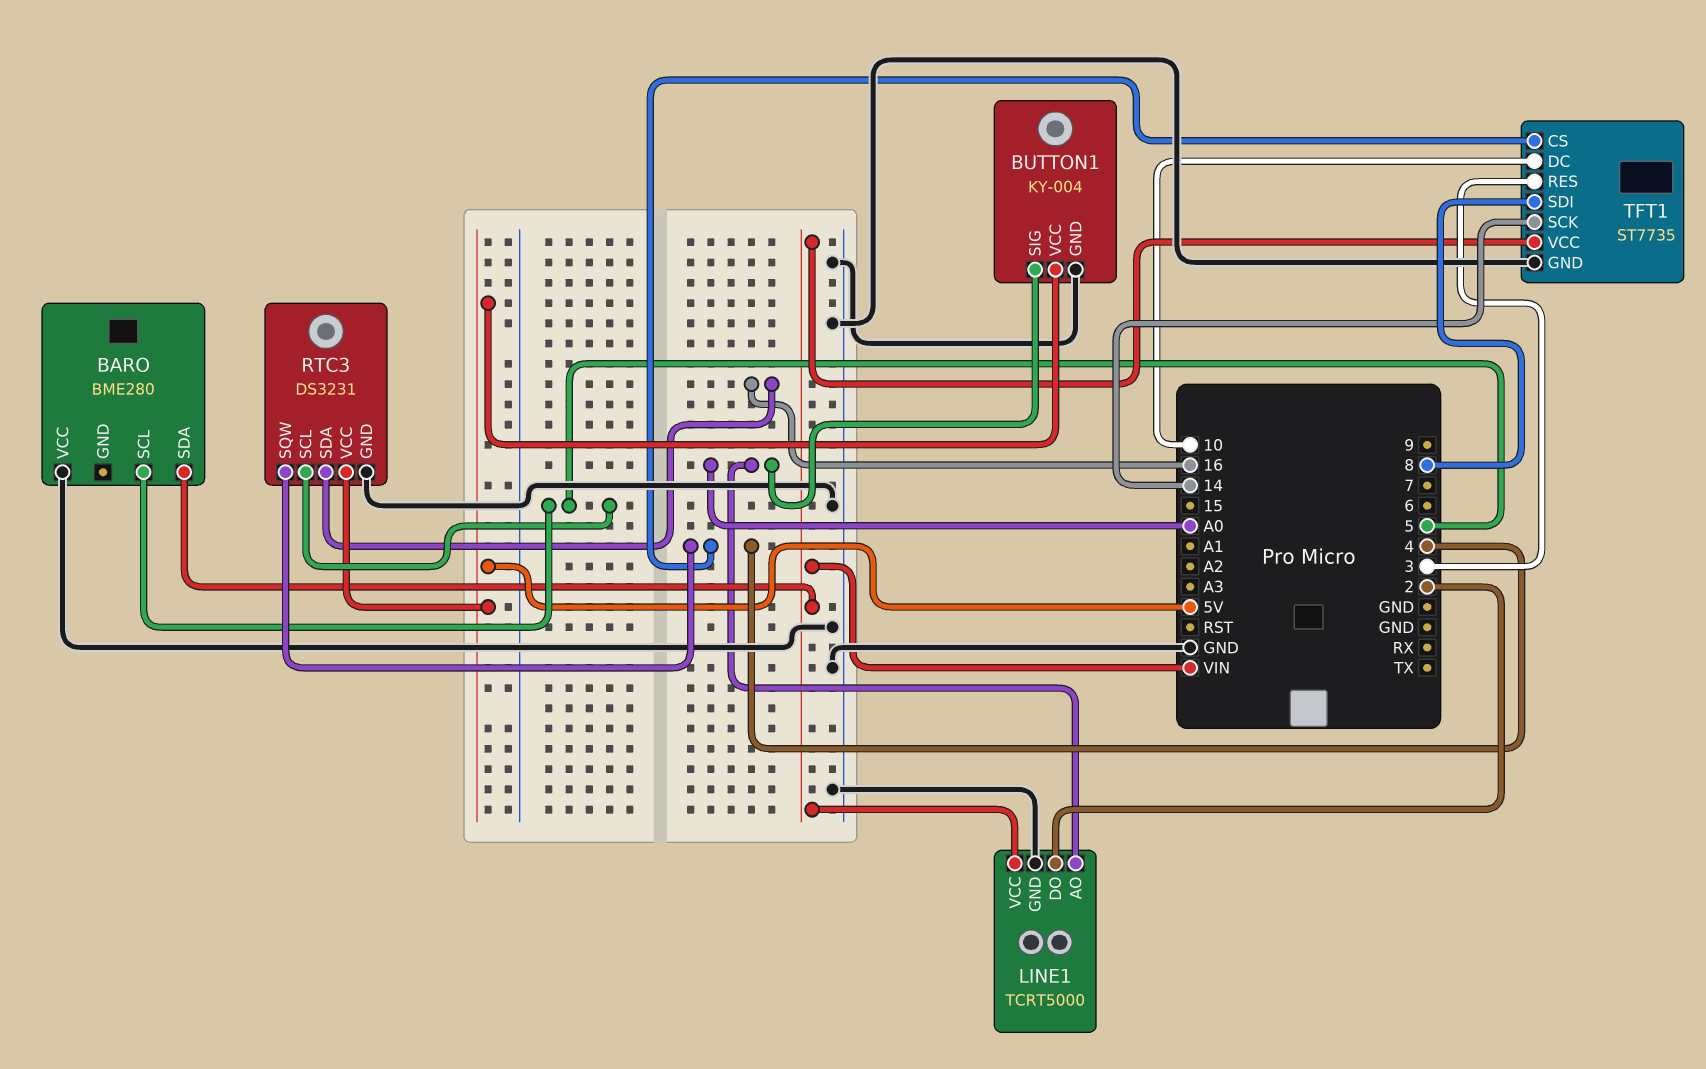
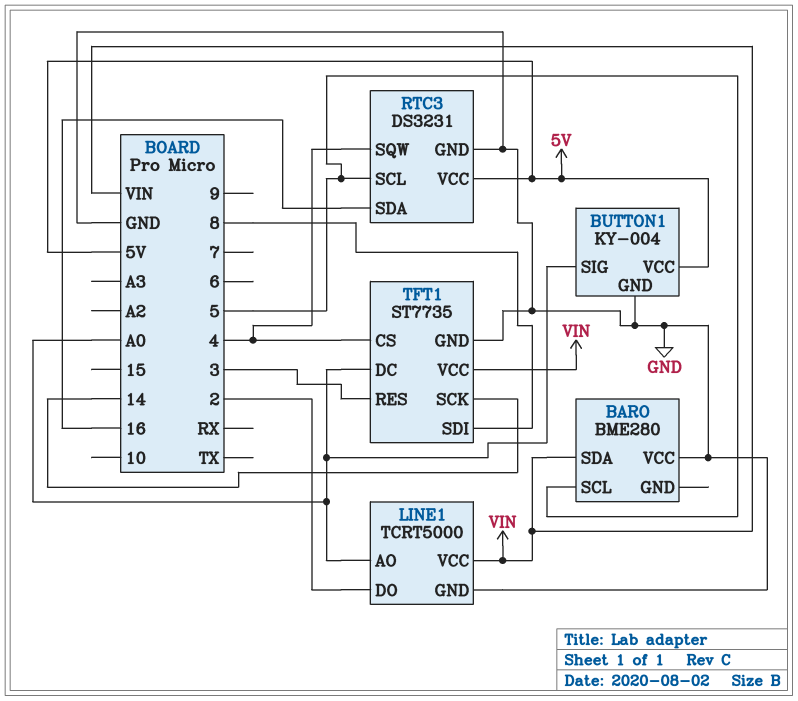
TFT1 pin DC: 10 -> A0

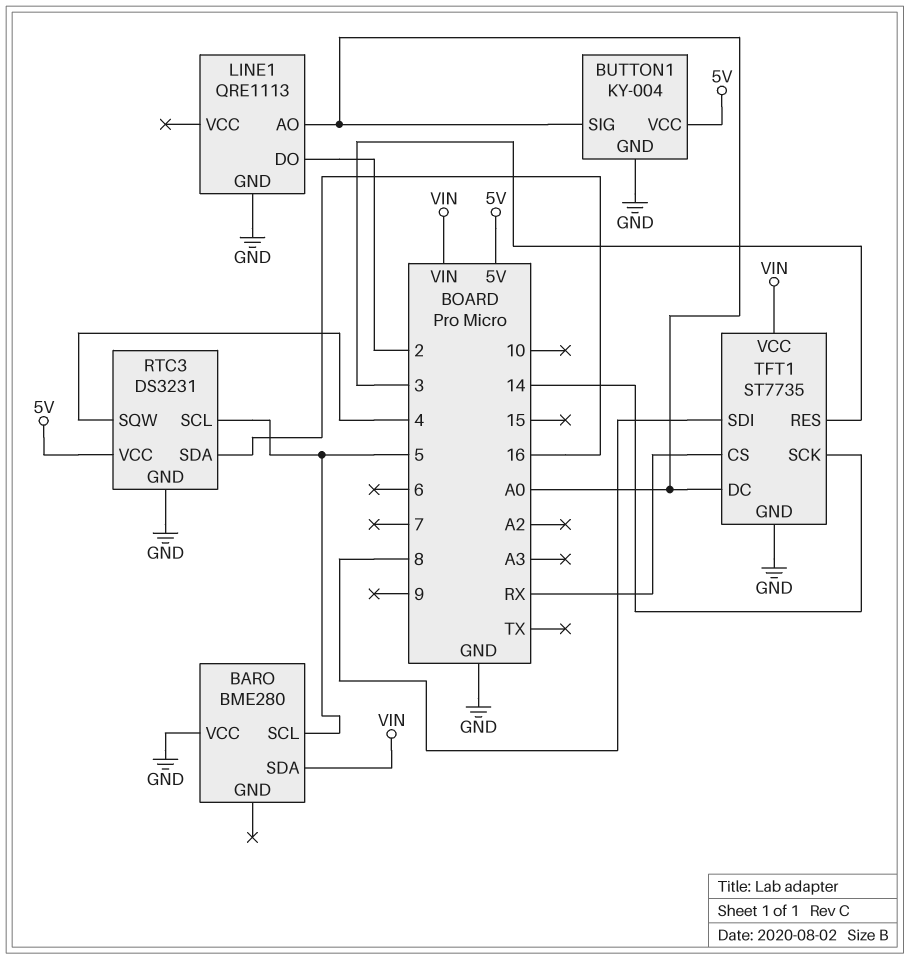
LINE1: TCRT5000 -> QRE1113
LINE1 pin VCC: VIN -> none
TFT1 pin CS: 4 -> RX

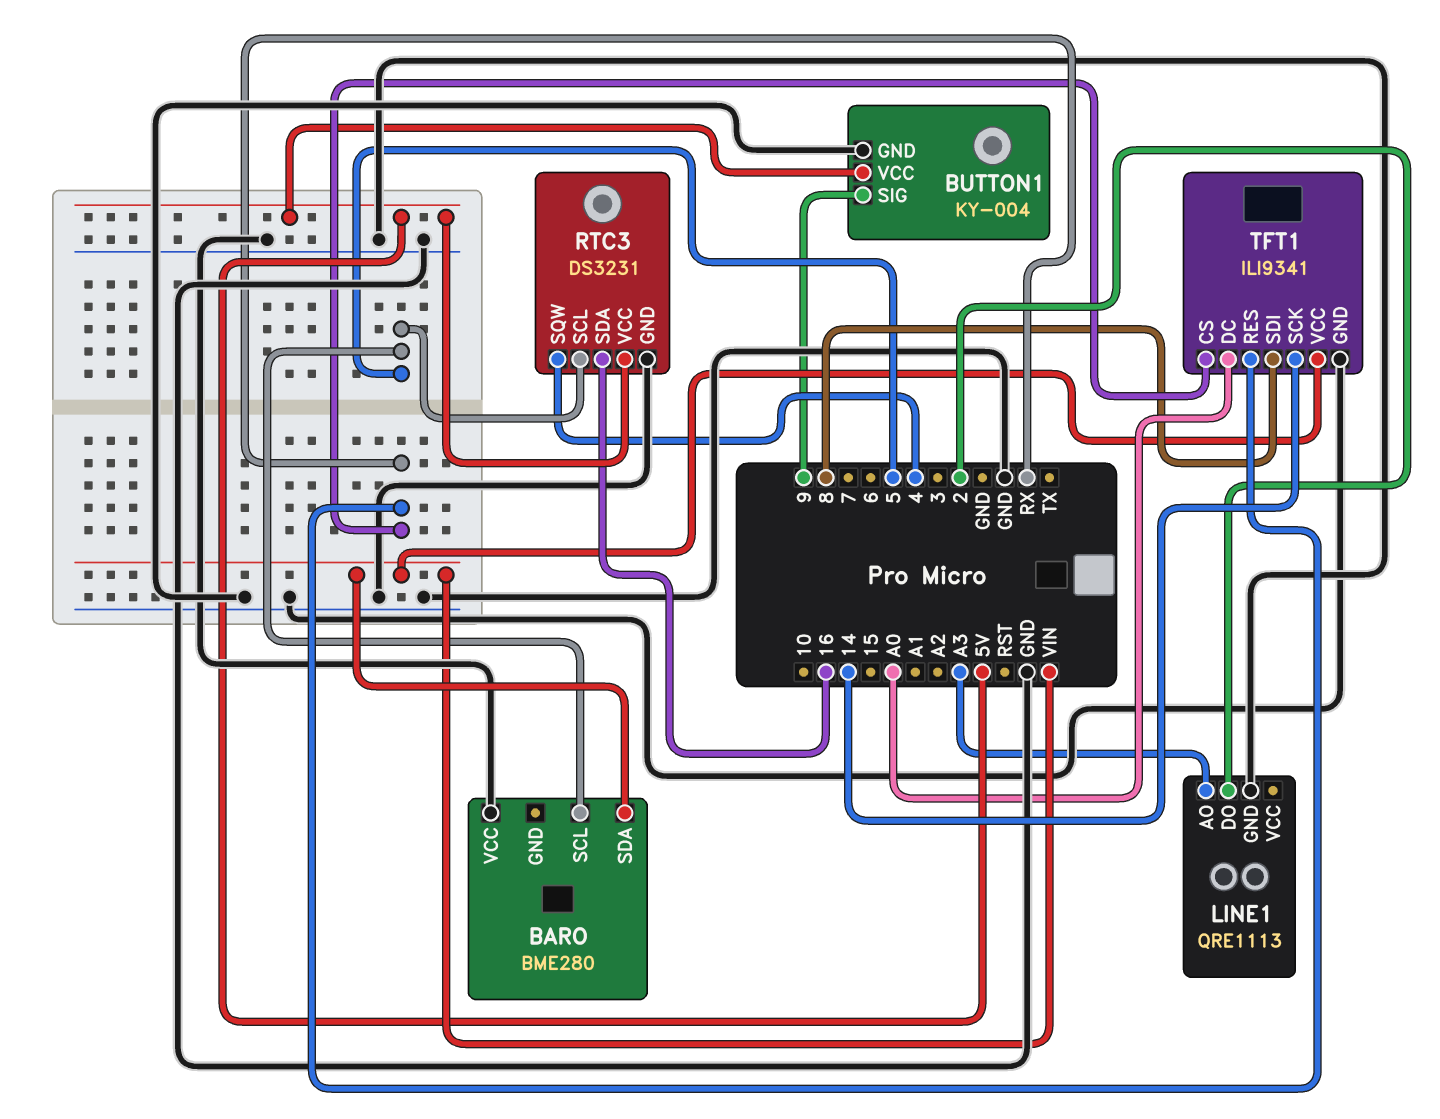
BUTTON1 pin SIG: A0 -> 9
LINE1 pin AO: A0 -> A3
TFT1: ST7735 -> ILI9341
TFT1 pin RES: 3 -> RX

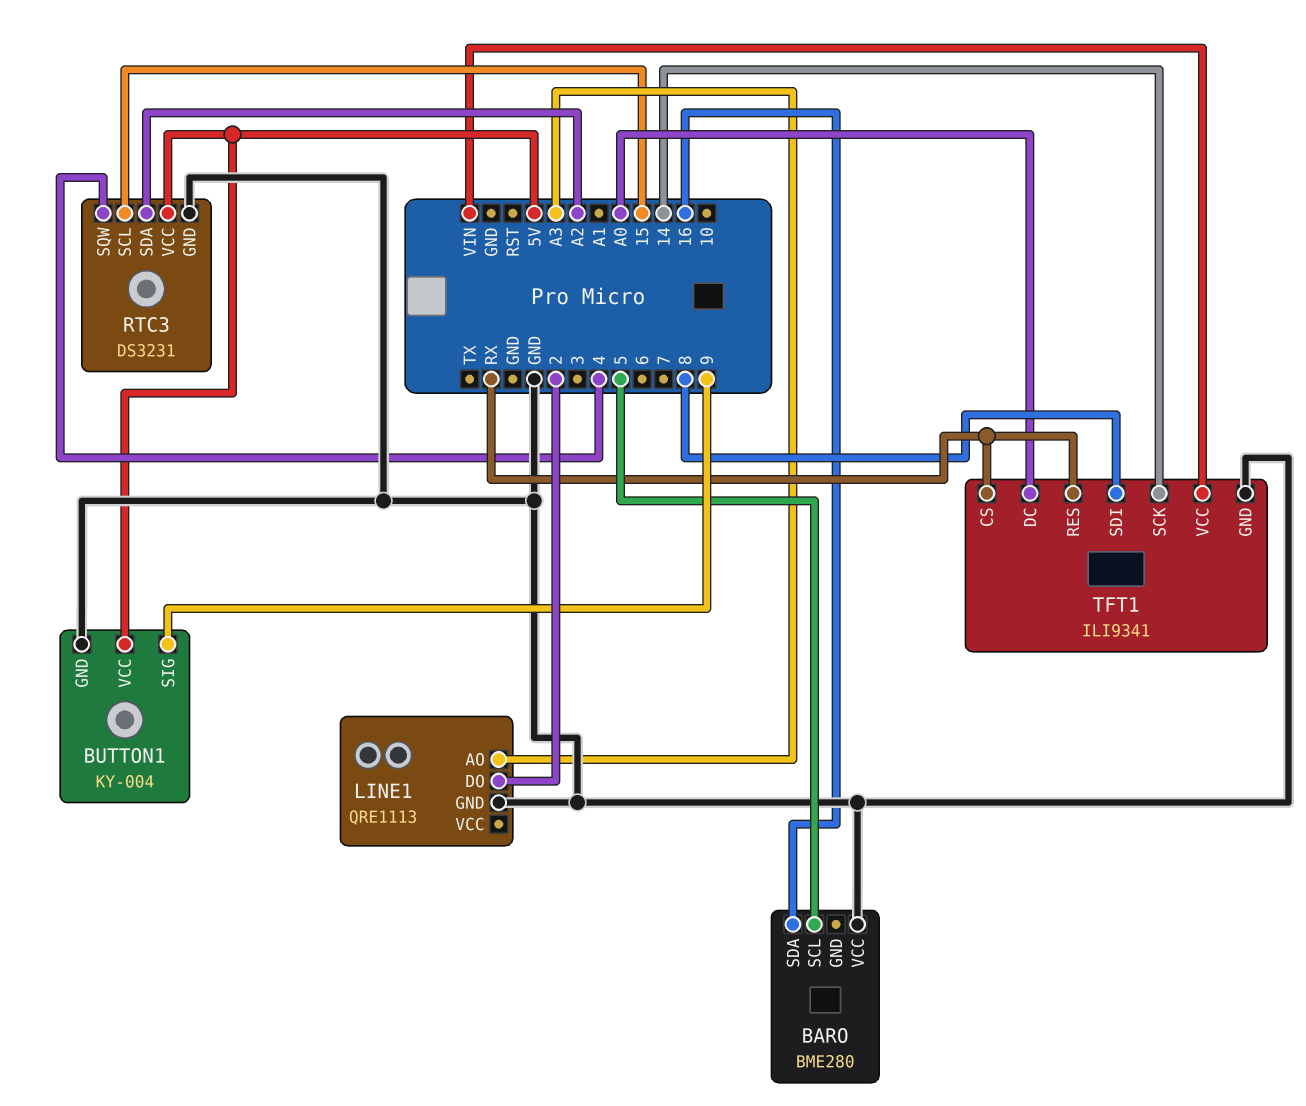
BARO pin SDA: VIN -> 16
RTC3 pin SCL: 5 -> 15
RTC3 pin SDA: 16 -> A2

